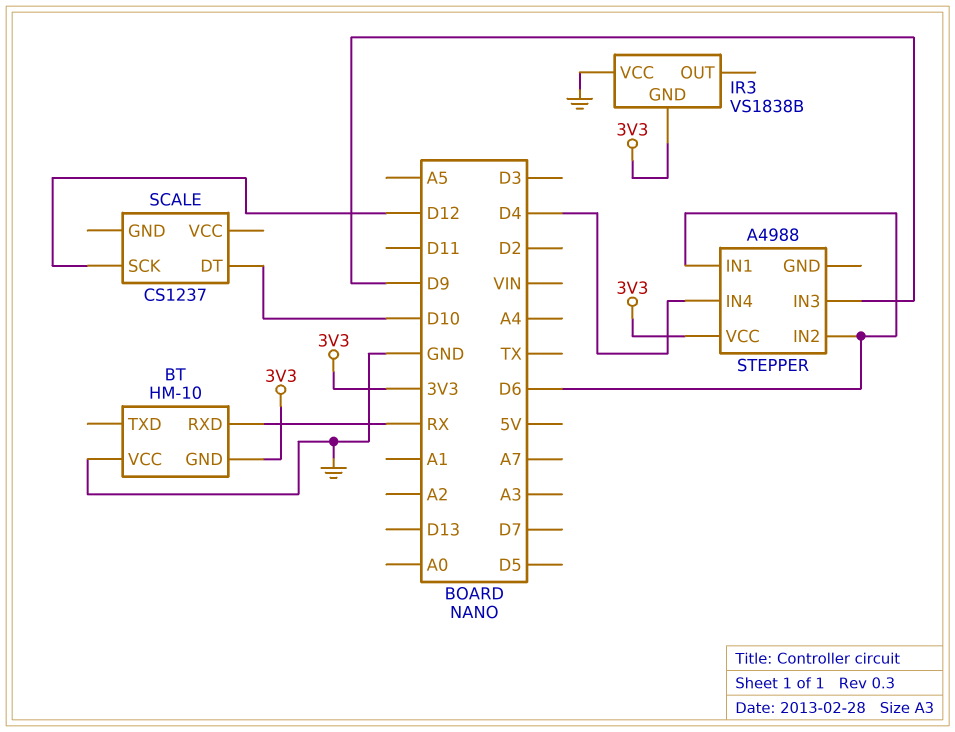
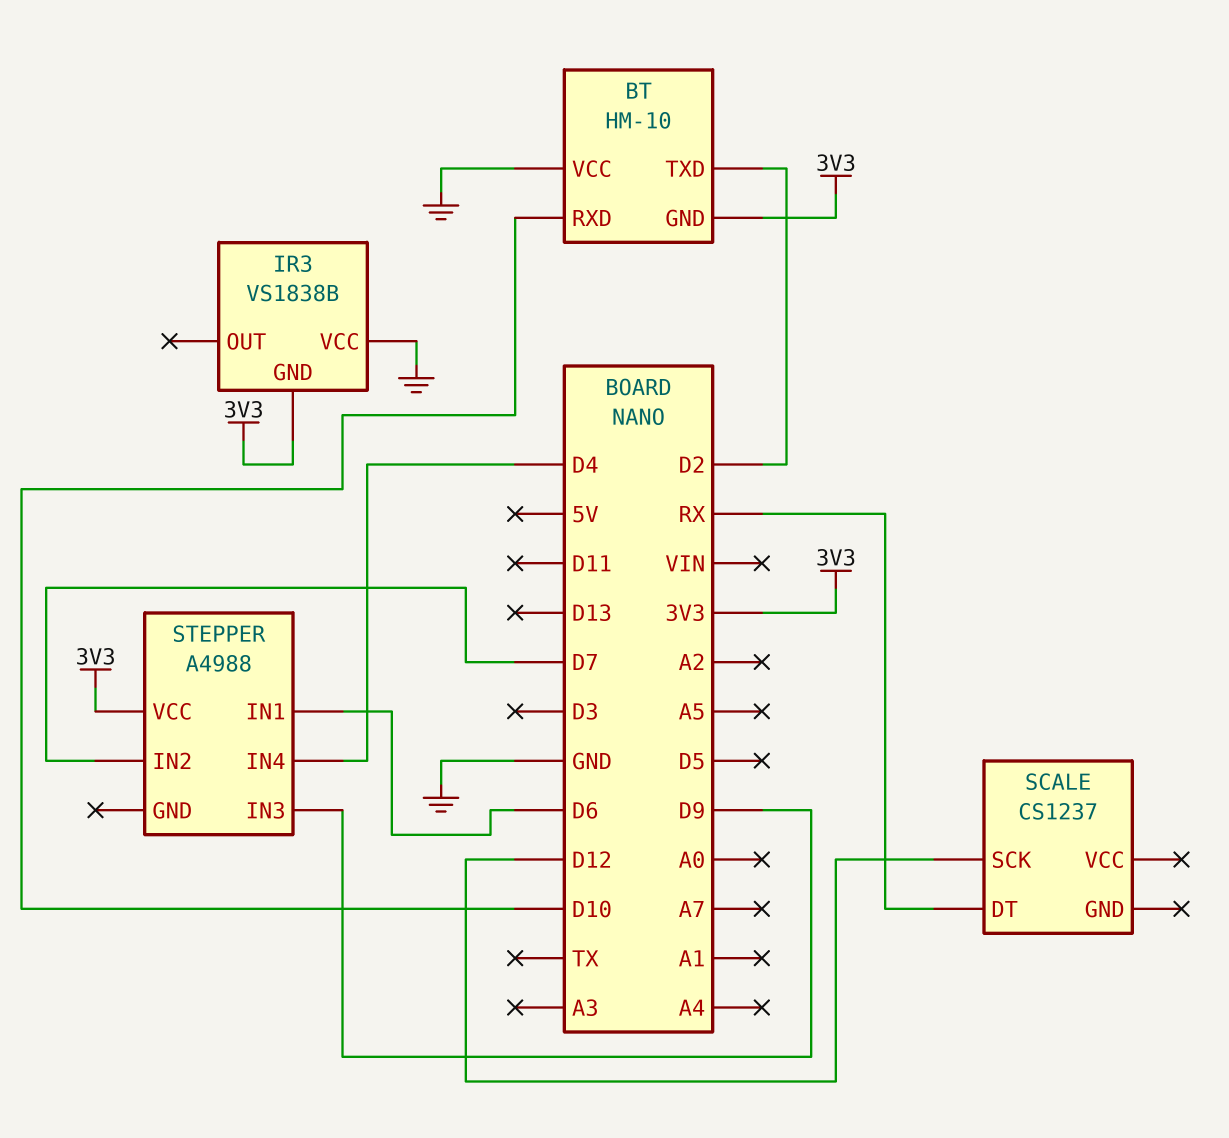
BT pin RXD: RX -> D10
BT pin TXD: none -> D2
SCALE pin DT: D10 -> RX
STEPPER pin IN2: D6 -> D7

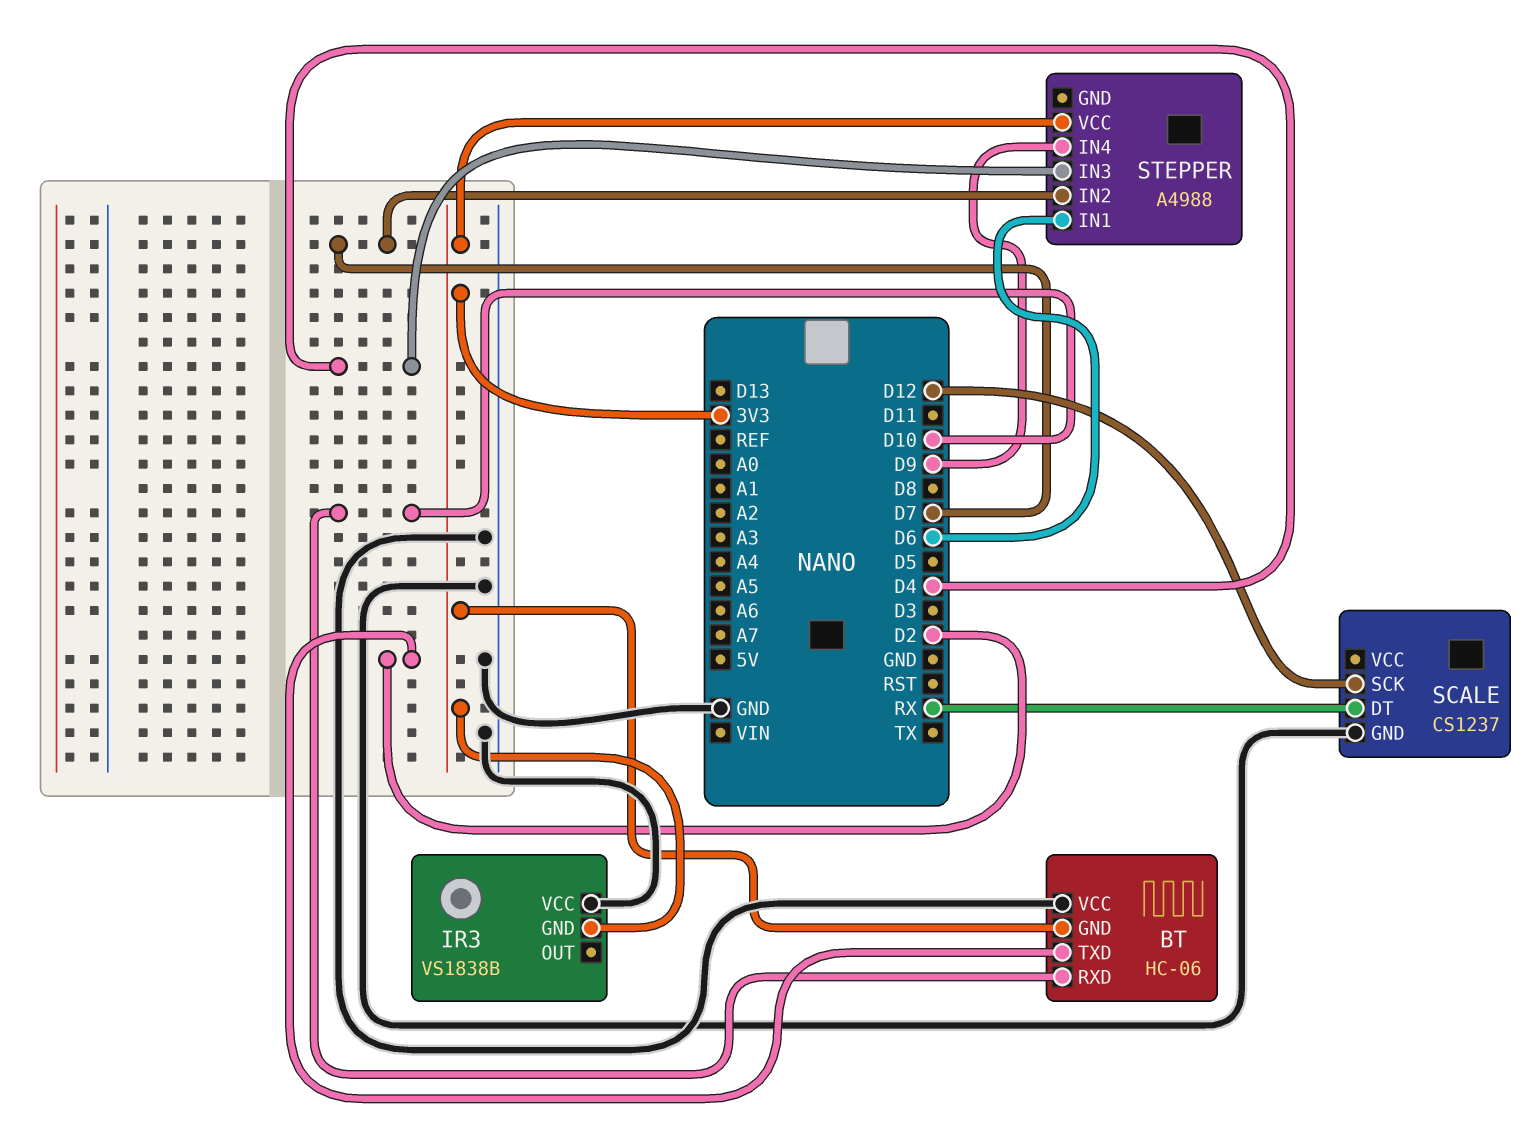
BT: HM-10 -> HC-06
SCALE pin GND: none -> GND
STEPPER pin IN3: D9 -> D4
STEPPER pin IN4: D4 -> D9

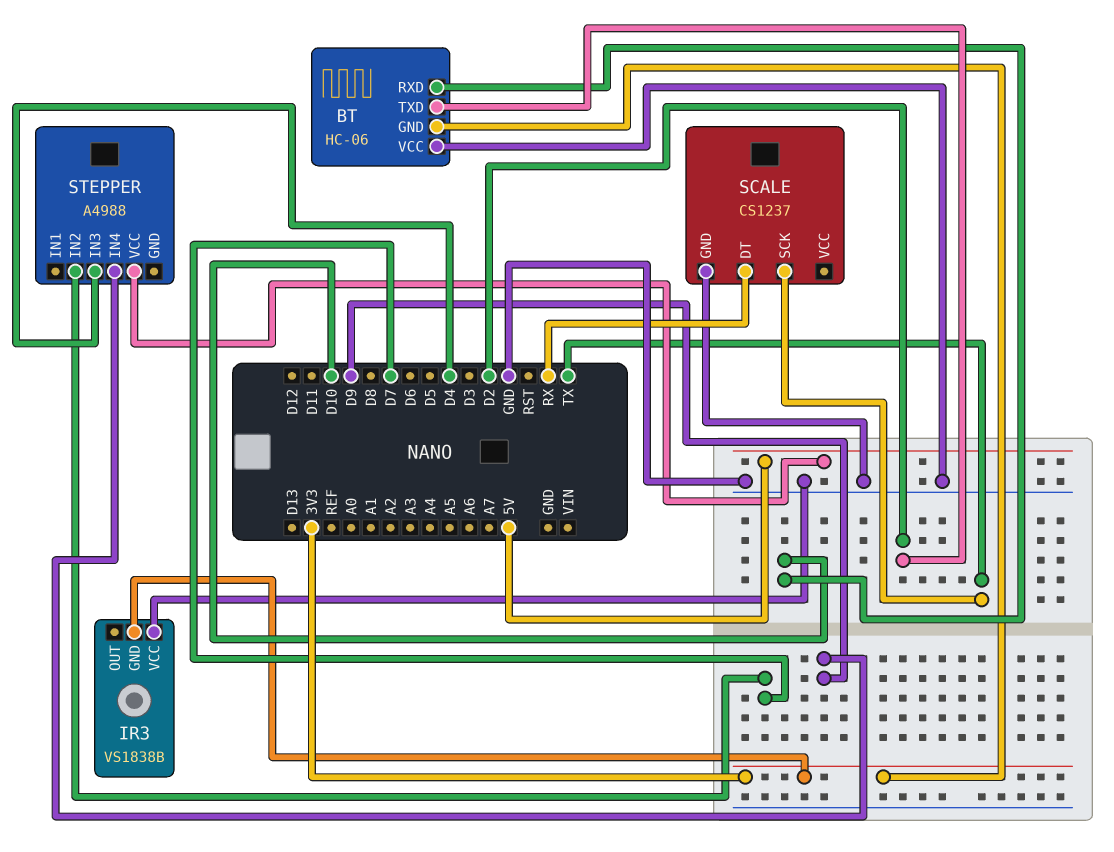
SCALE pin SCK: D12 -> TX
STEPPER pin IN1: D6 -> none
STEPPER pin VCC: 3V3 -> 5V

